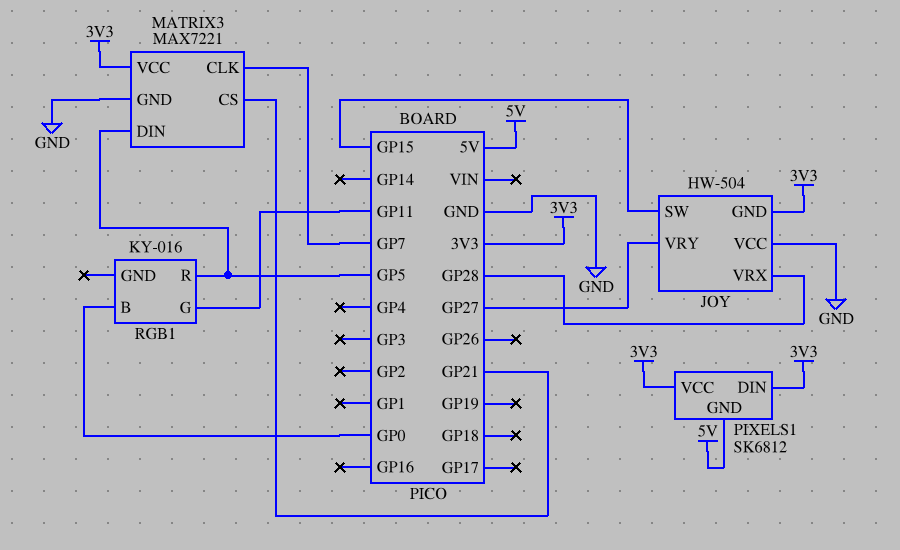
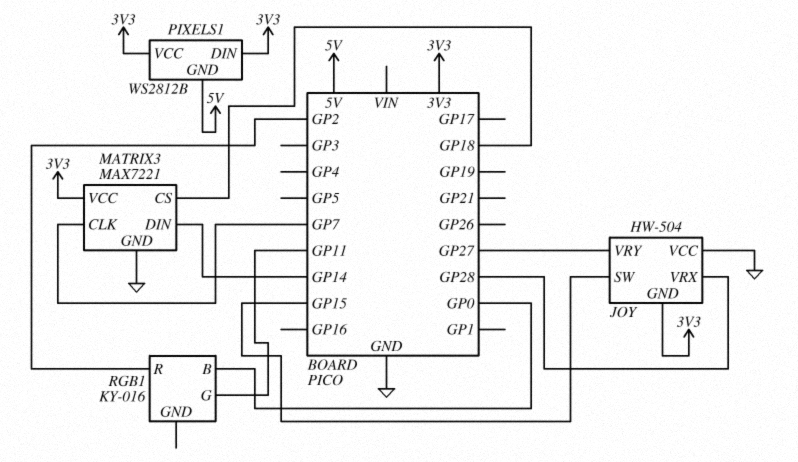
MATRIX3 pin CS: GP21 -> GP18
MATRIX3 pin DIN: GP5 -> GP14
PIXELS1: SK6812 -> WS2812B
RGB1 pin R: GP5 -> GP2

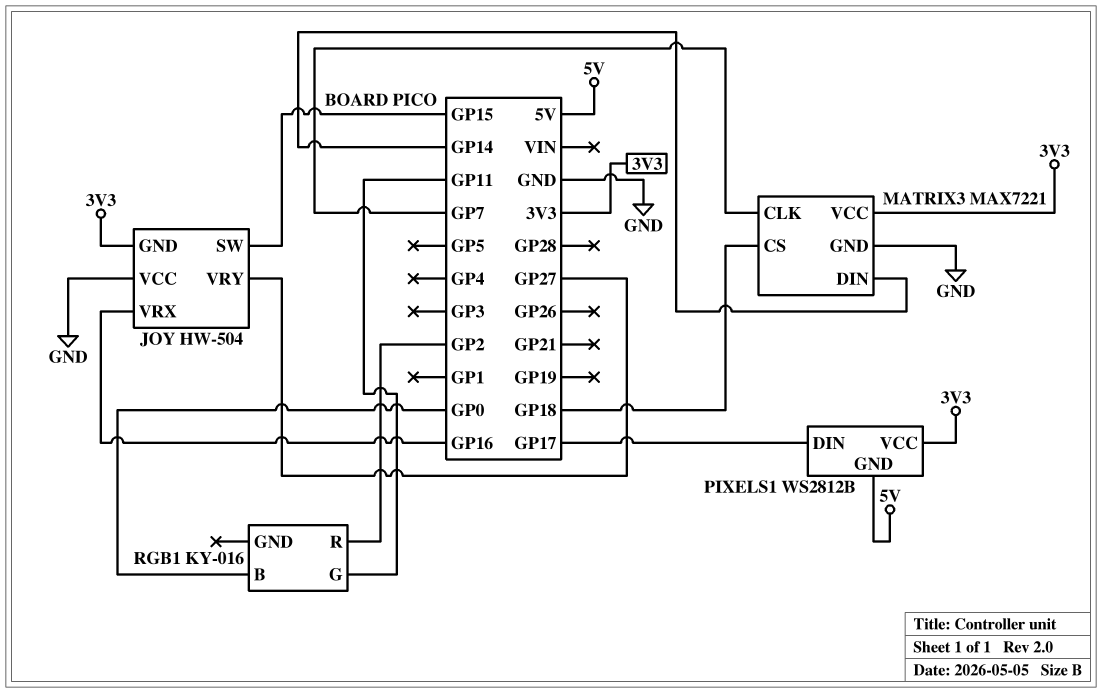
JOY pin VRX: GP28 -> GP16
PIXELS1 pin DIN: 3V3 -> GP17

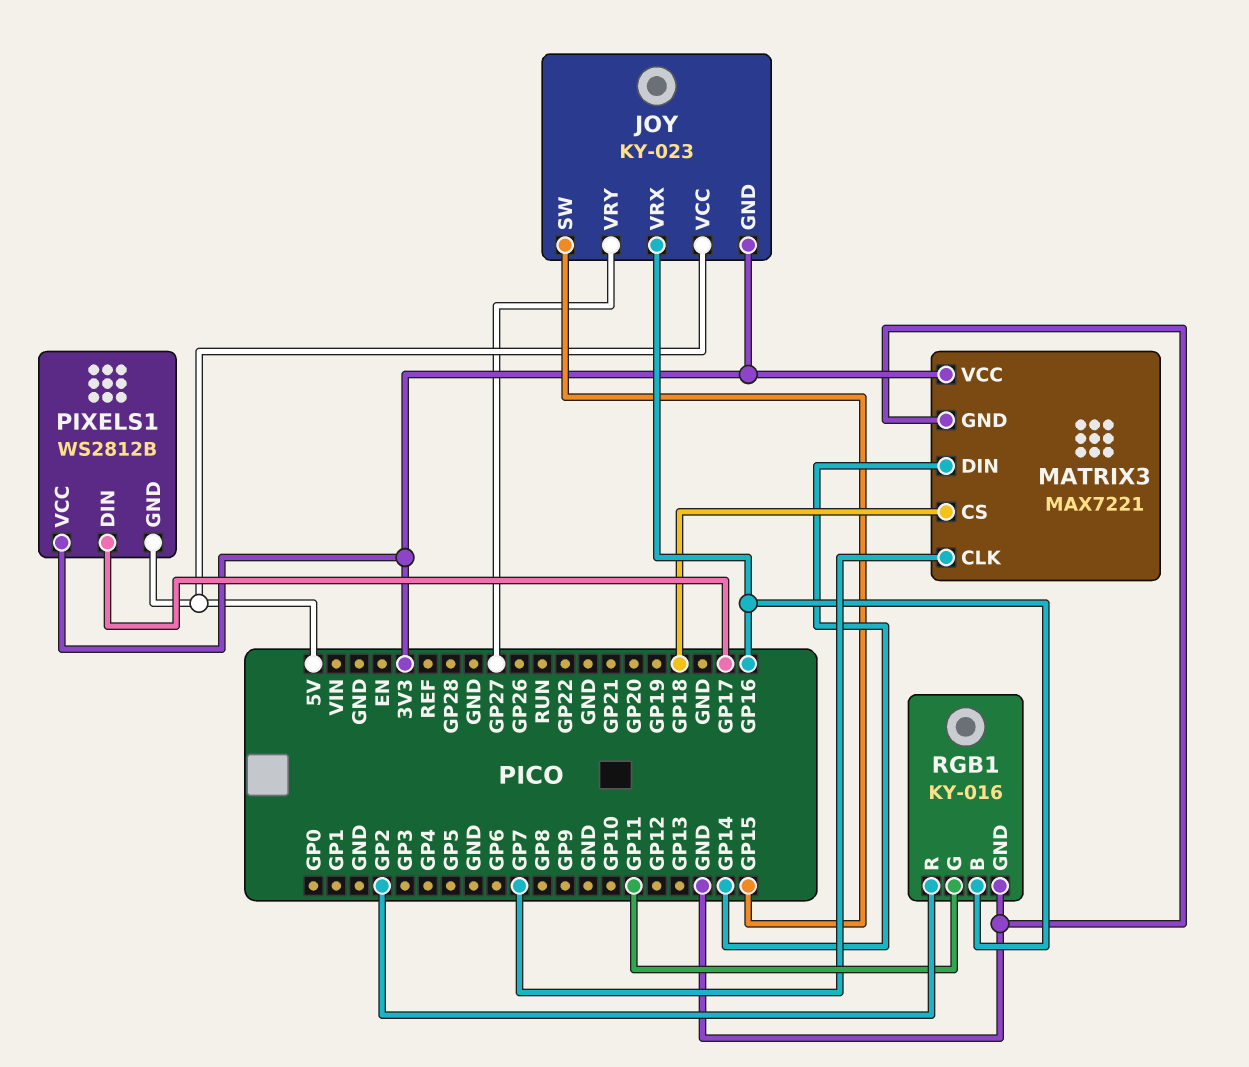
JOY: HW-504 -> KY-023
JOY pin VCC: GND -> 5V
RGB1 pin B: GP0 -> GP16
RGB1 pin GND: none -> GND

